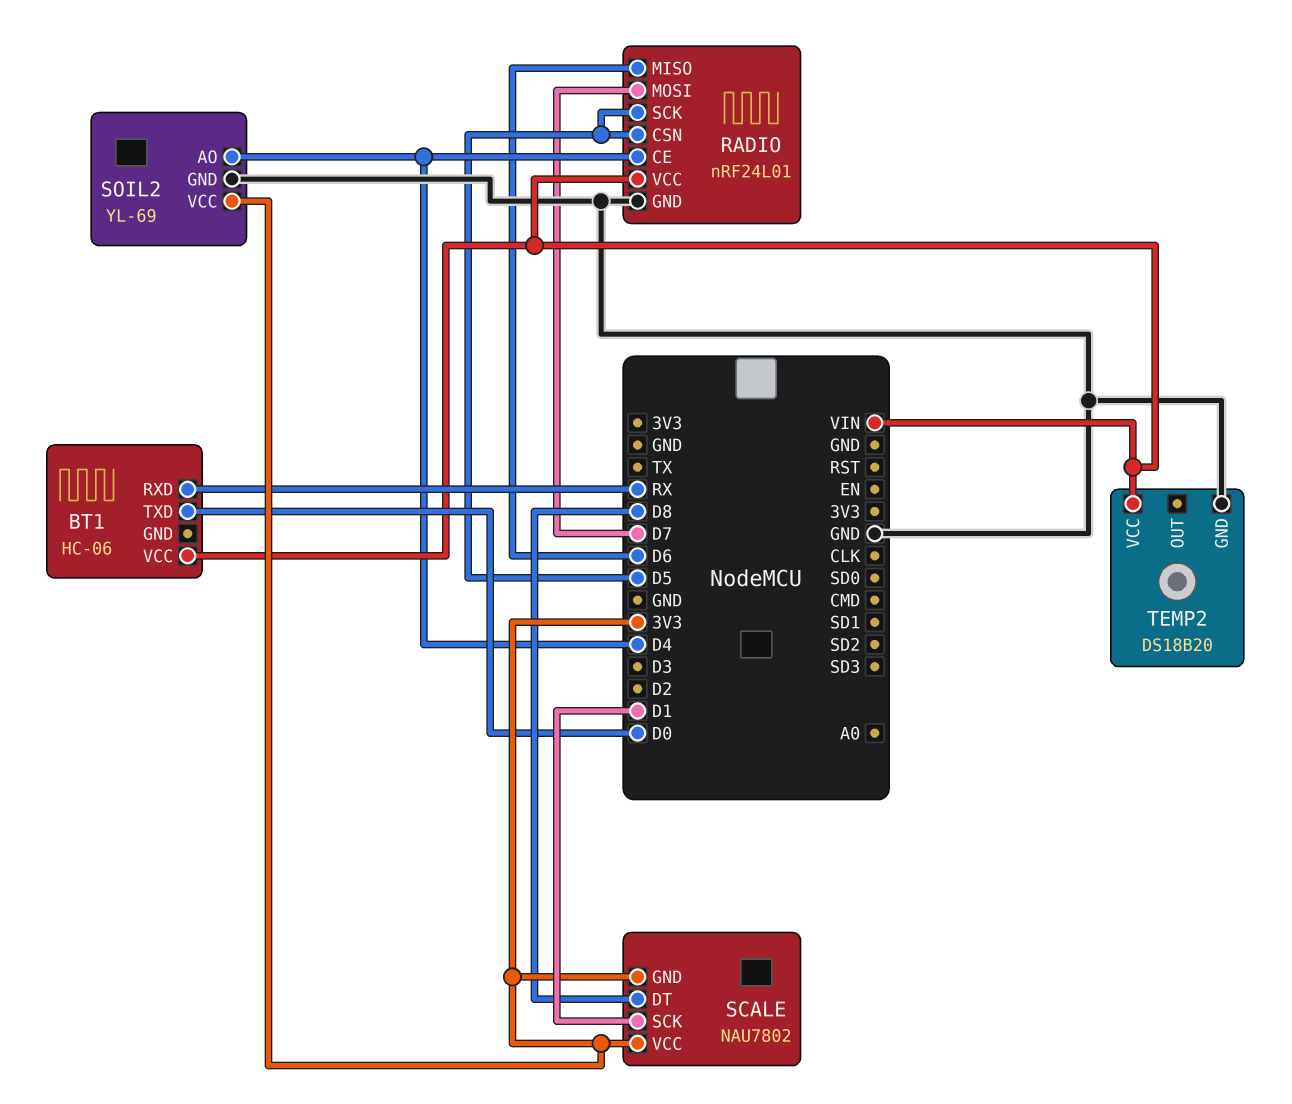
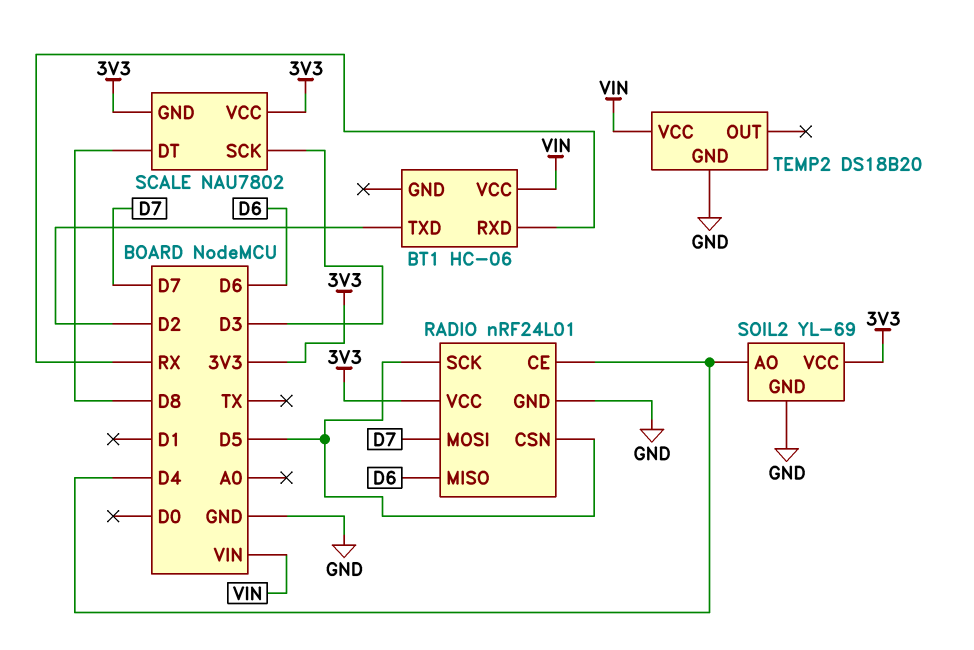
BT1 pin TXD: D0 -> D2
RADIO pin VCC: VIN -> 3V3
SCALE pin SCK: D1 -> D3

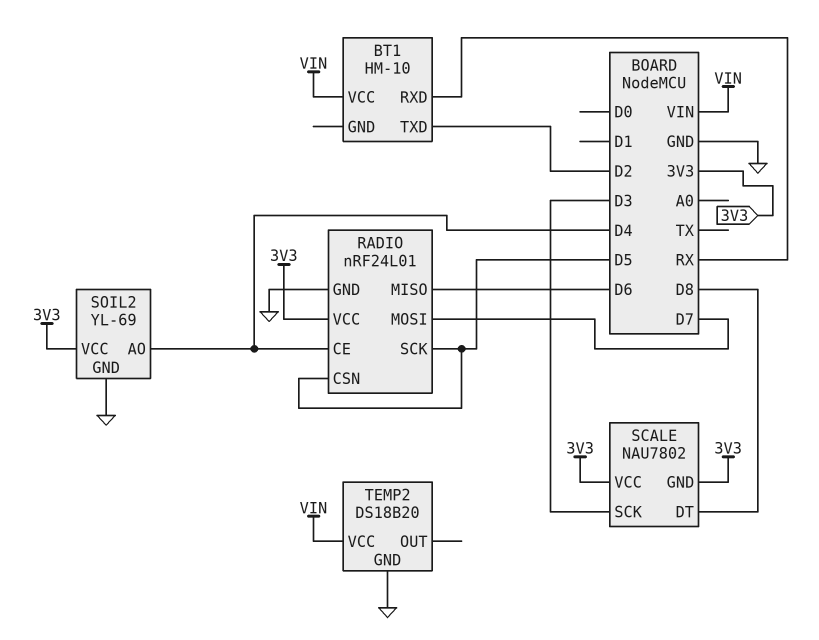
BT1: HC-06 -> HM-10

